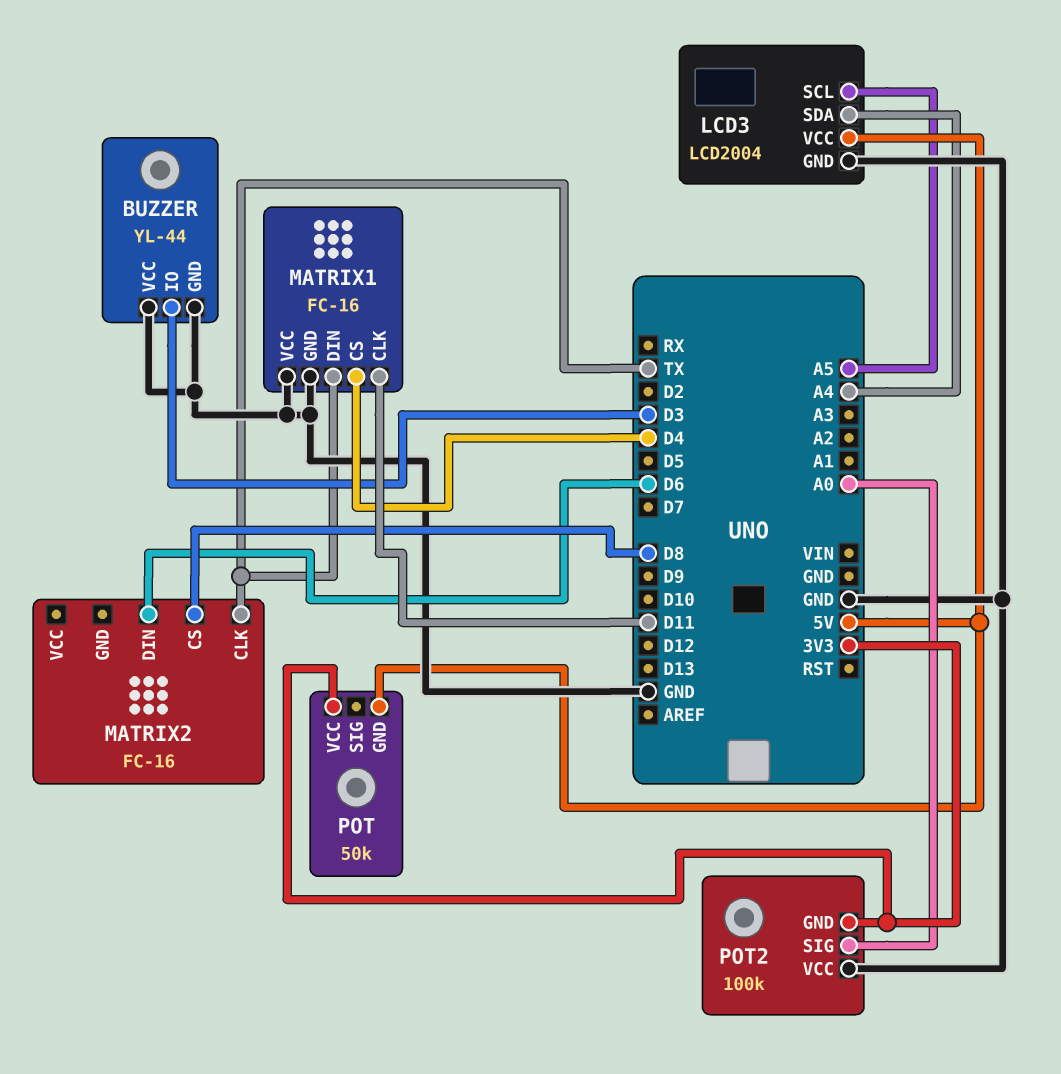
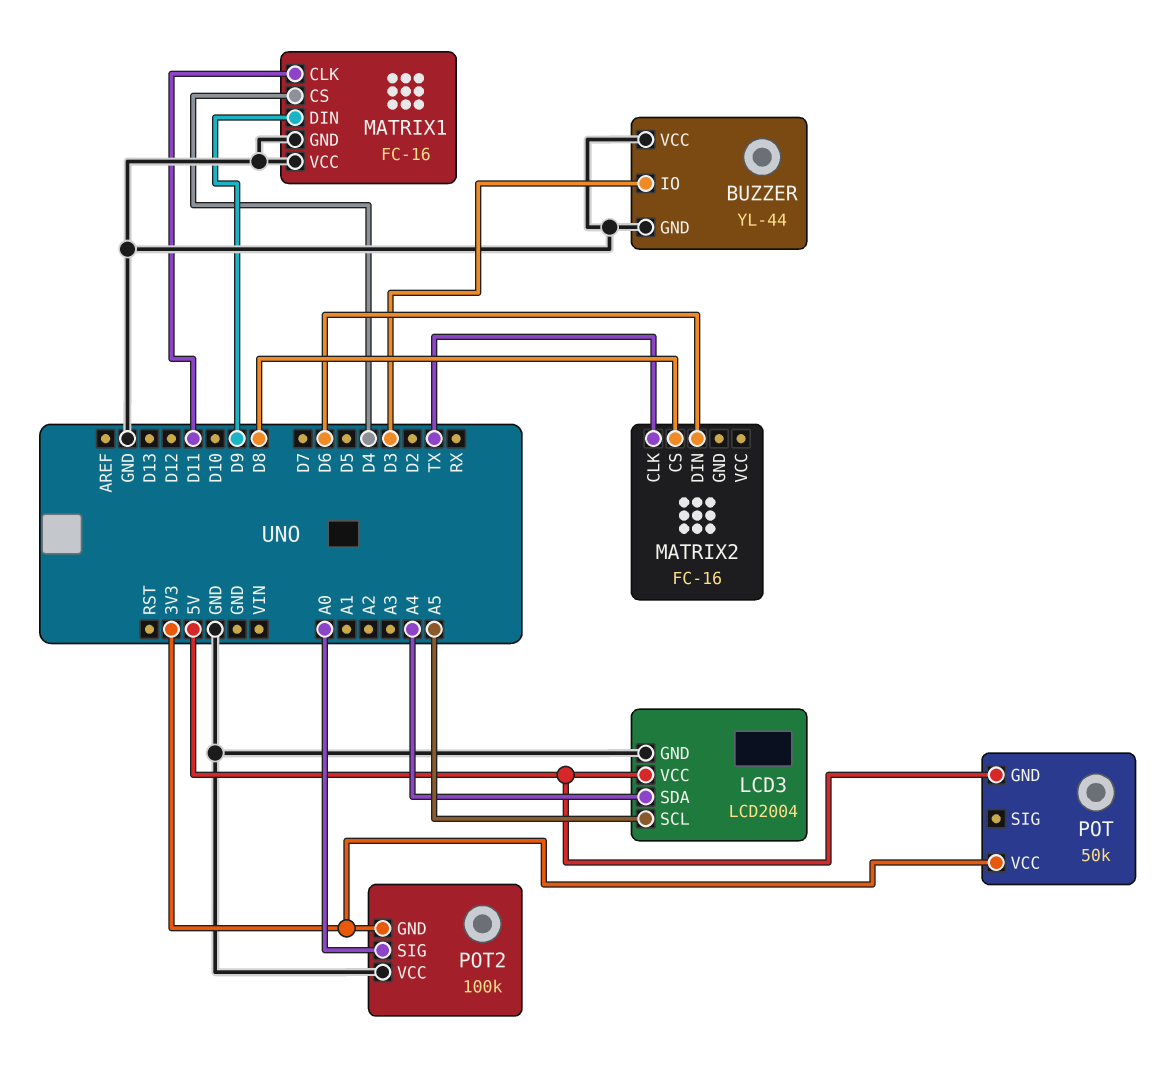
MATRIX1 pin DIN: TX -> D9

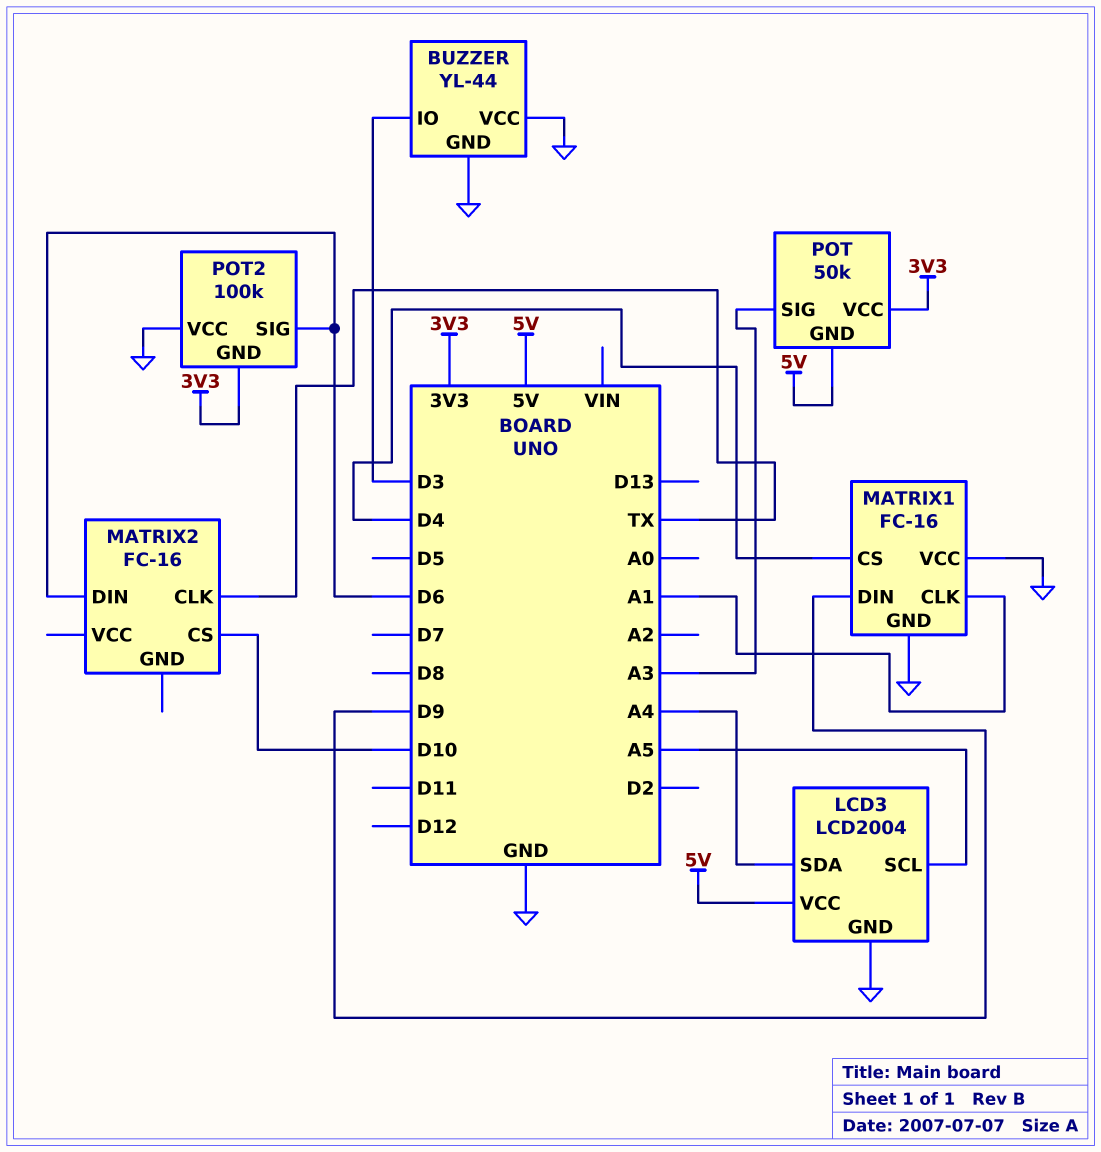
MATRIX1 pin CLK: D11 -> A1
MATRIX2 pin CS: D8 -> D10
POT pin SIG: none -> A3
POT2 pin SIG: A0 -> D6

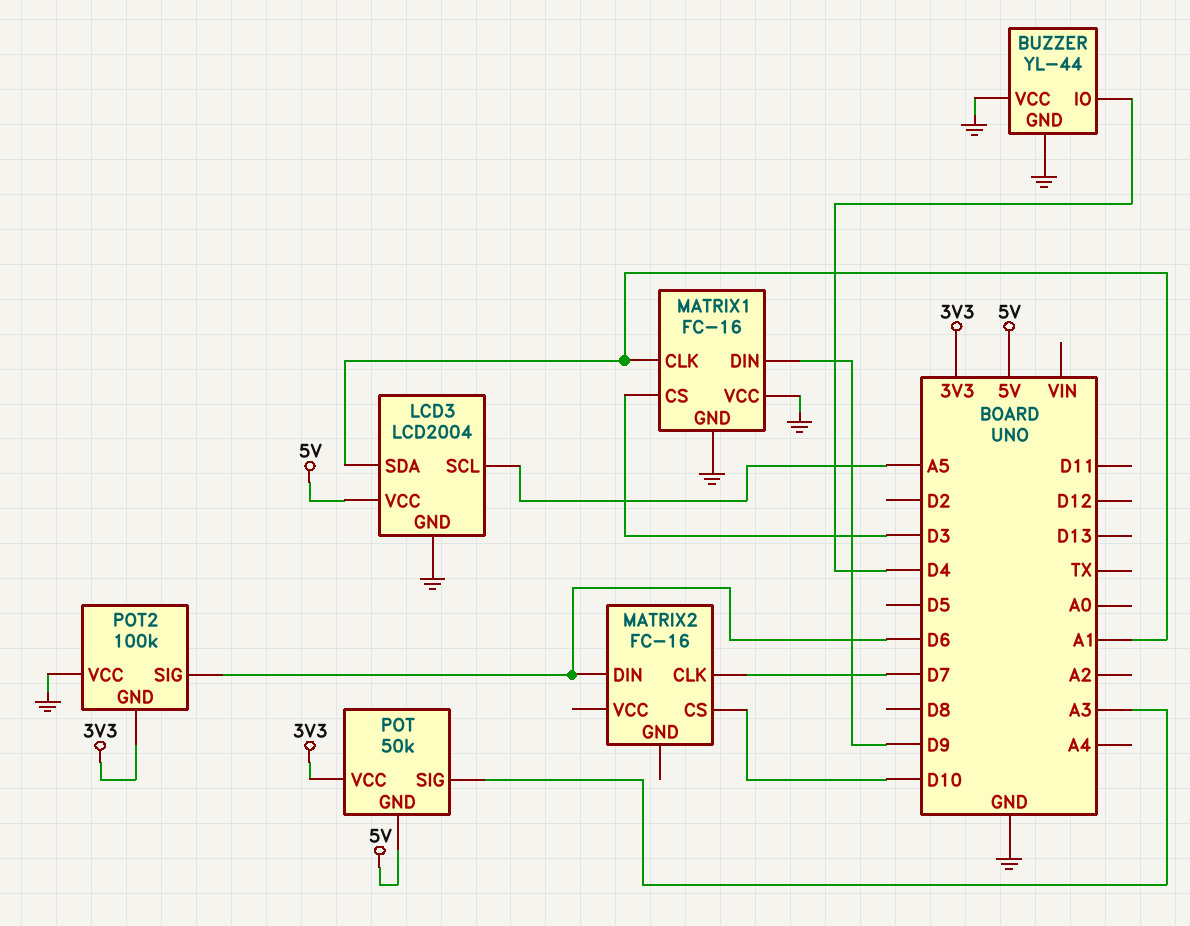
BUZZER pin IO: D3 -> D4
LCD3 pin SDA: A4 -> A1
MATRIX1 pin CS: D4 -> D3
MATRIX2 pin CLK: TX -> D7

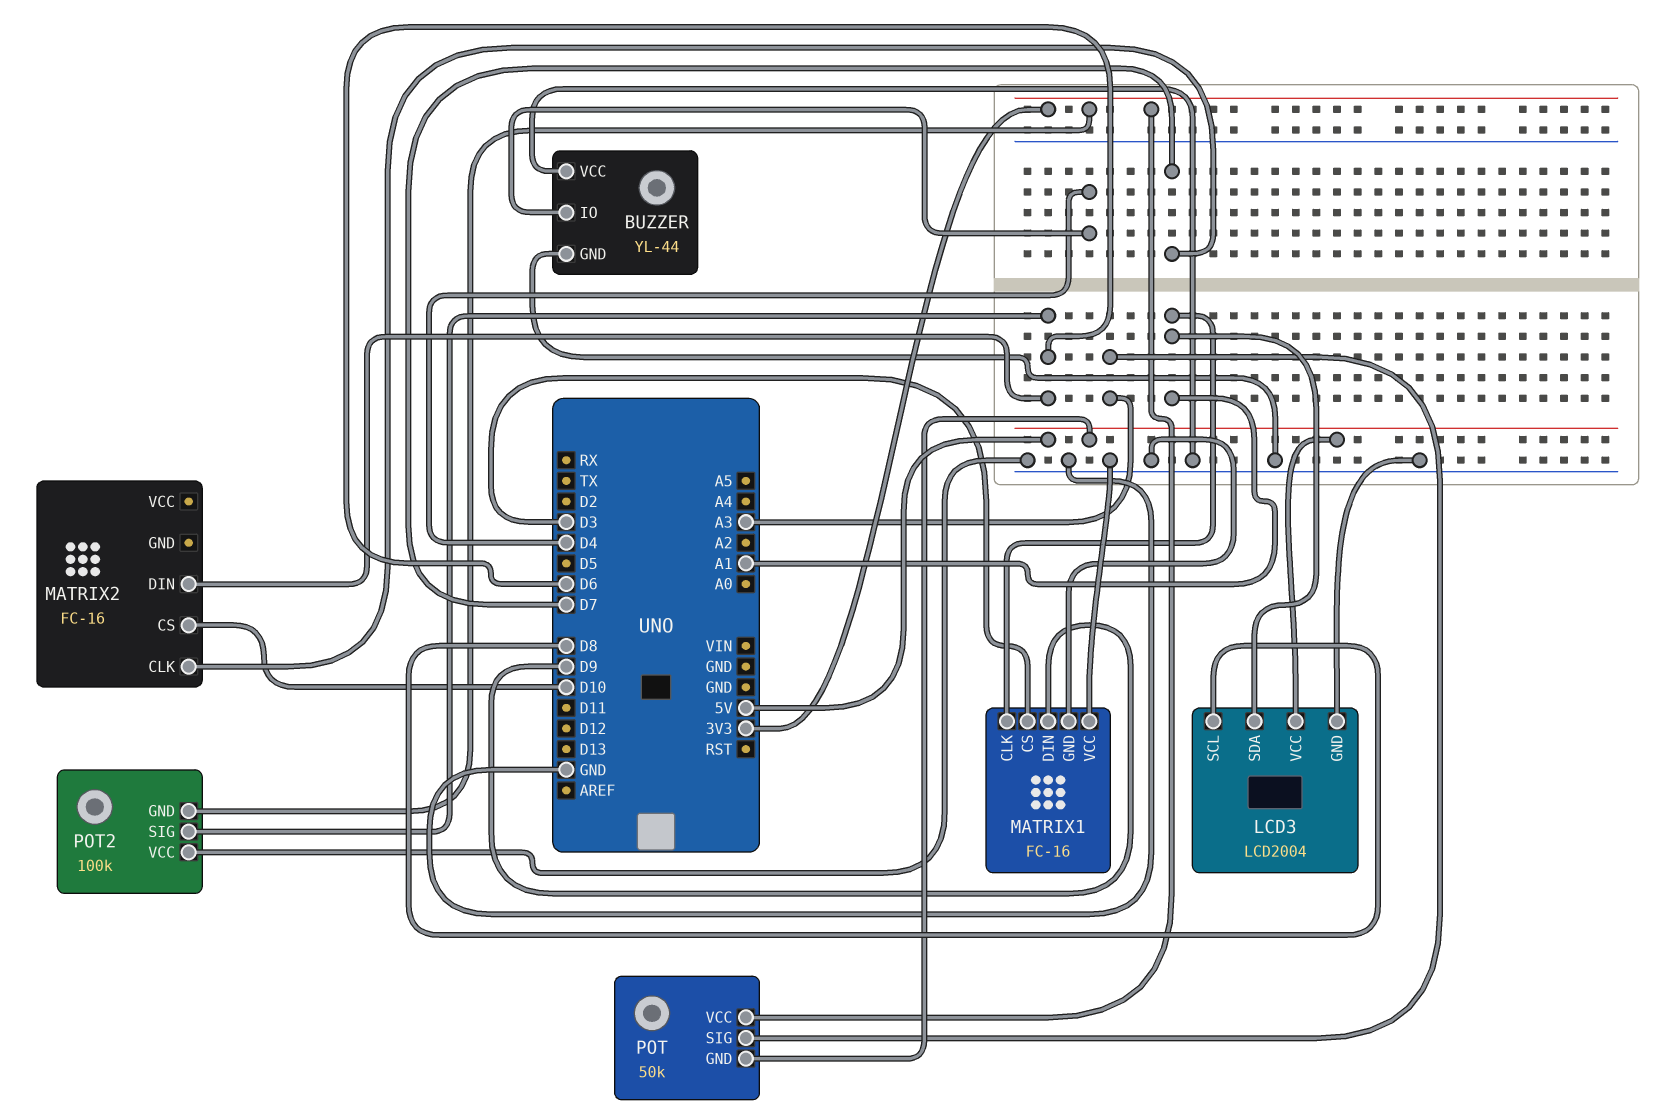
LCD3 pin SCL: A5 -> D8

